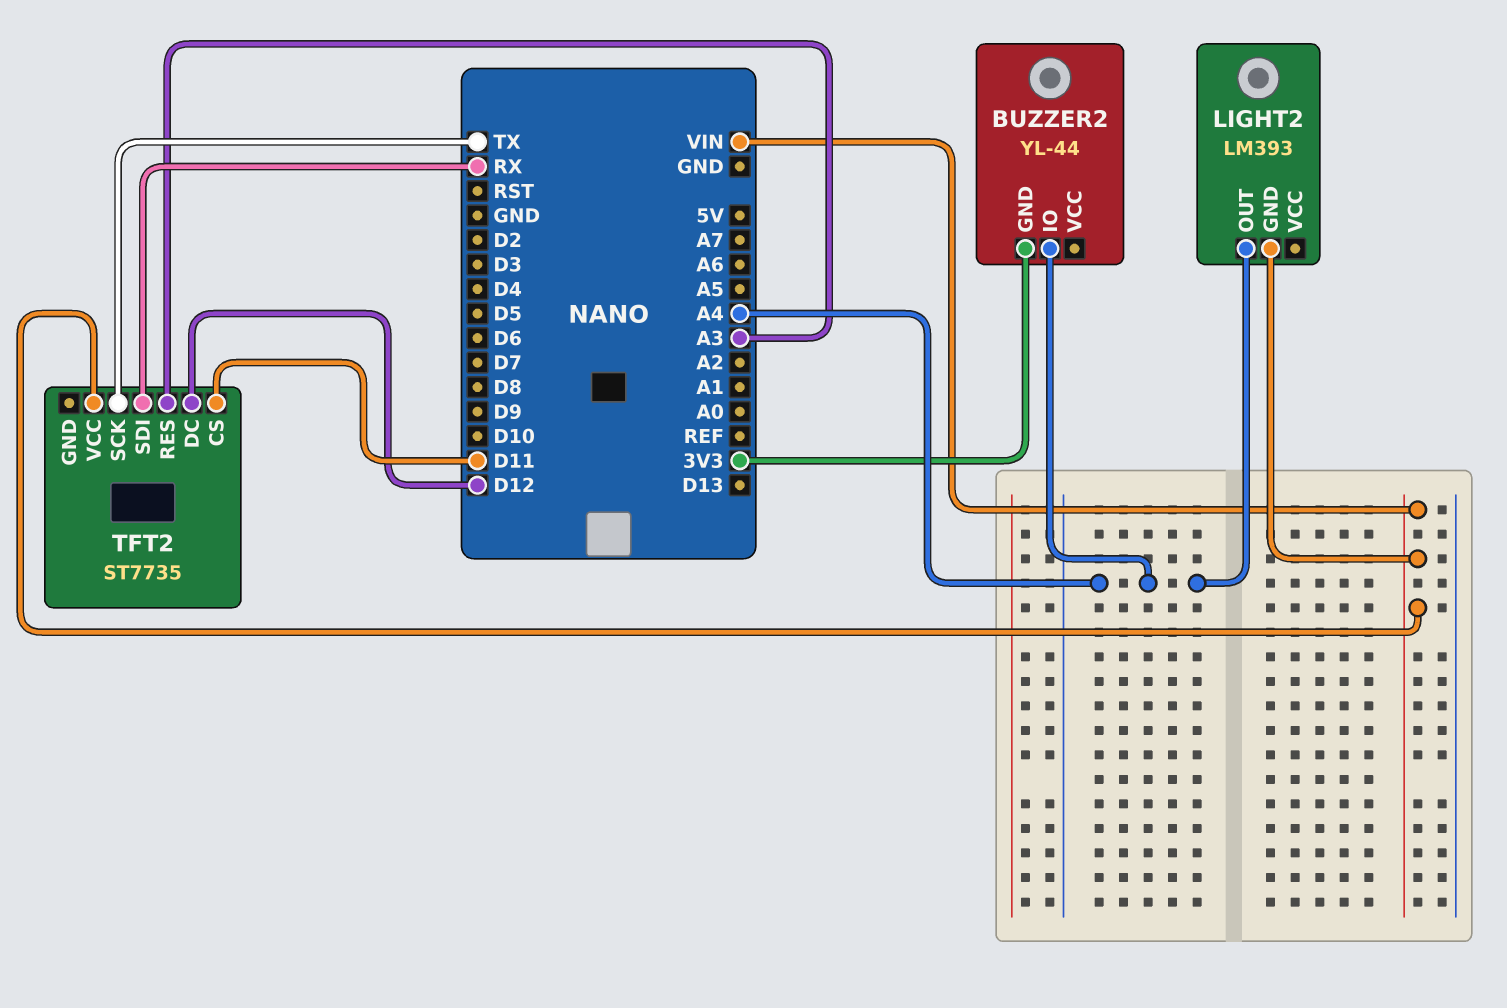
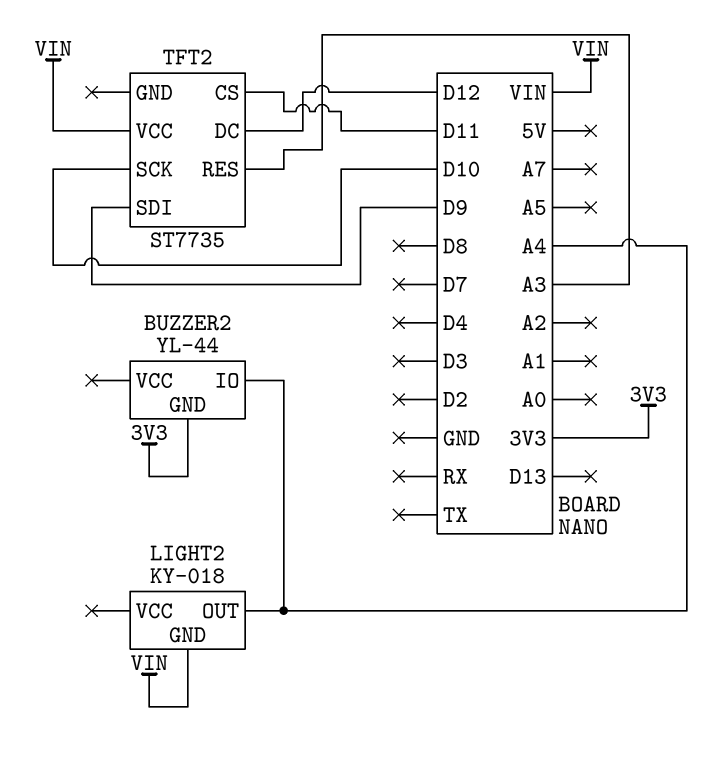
LIGHT2: LM393 -> KY-018
TFT2 pin SCK: TX -> D10
TFT2 pin SDI: RX -> D9

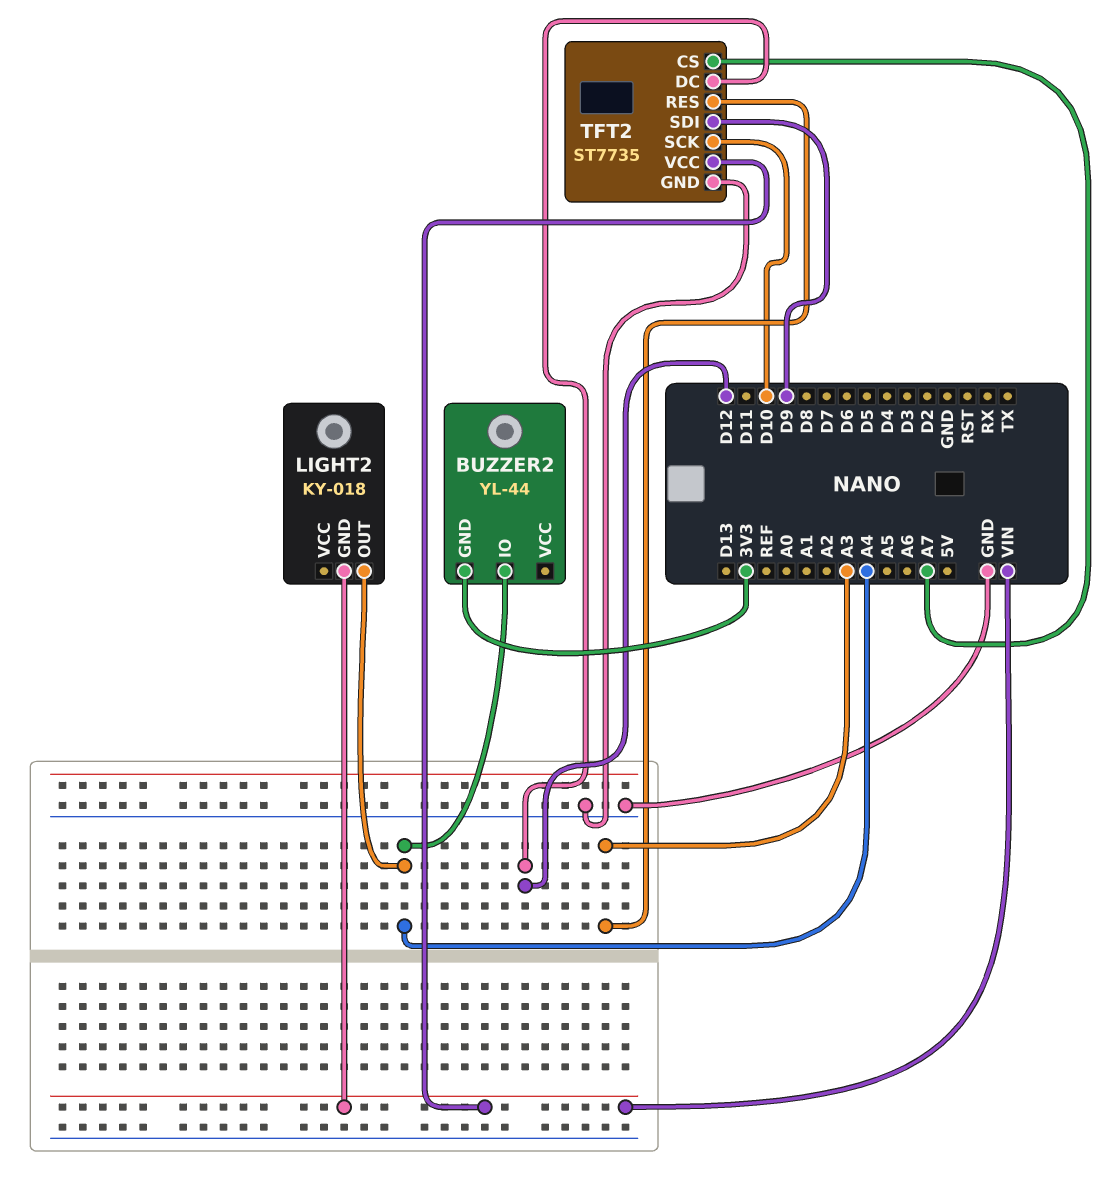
TFT2 pin CS: D11 -> A7
TFT2 pin GND: none -> GND

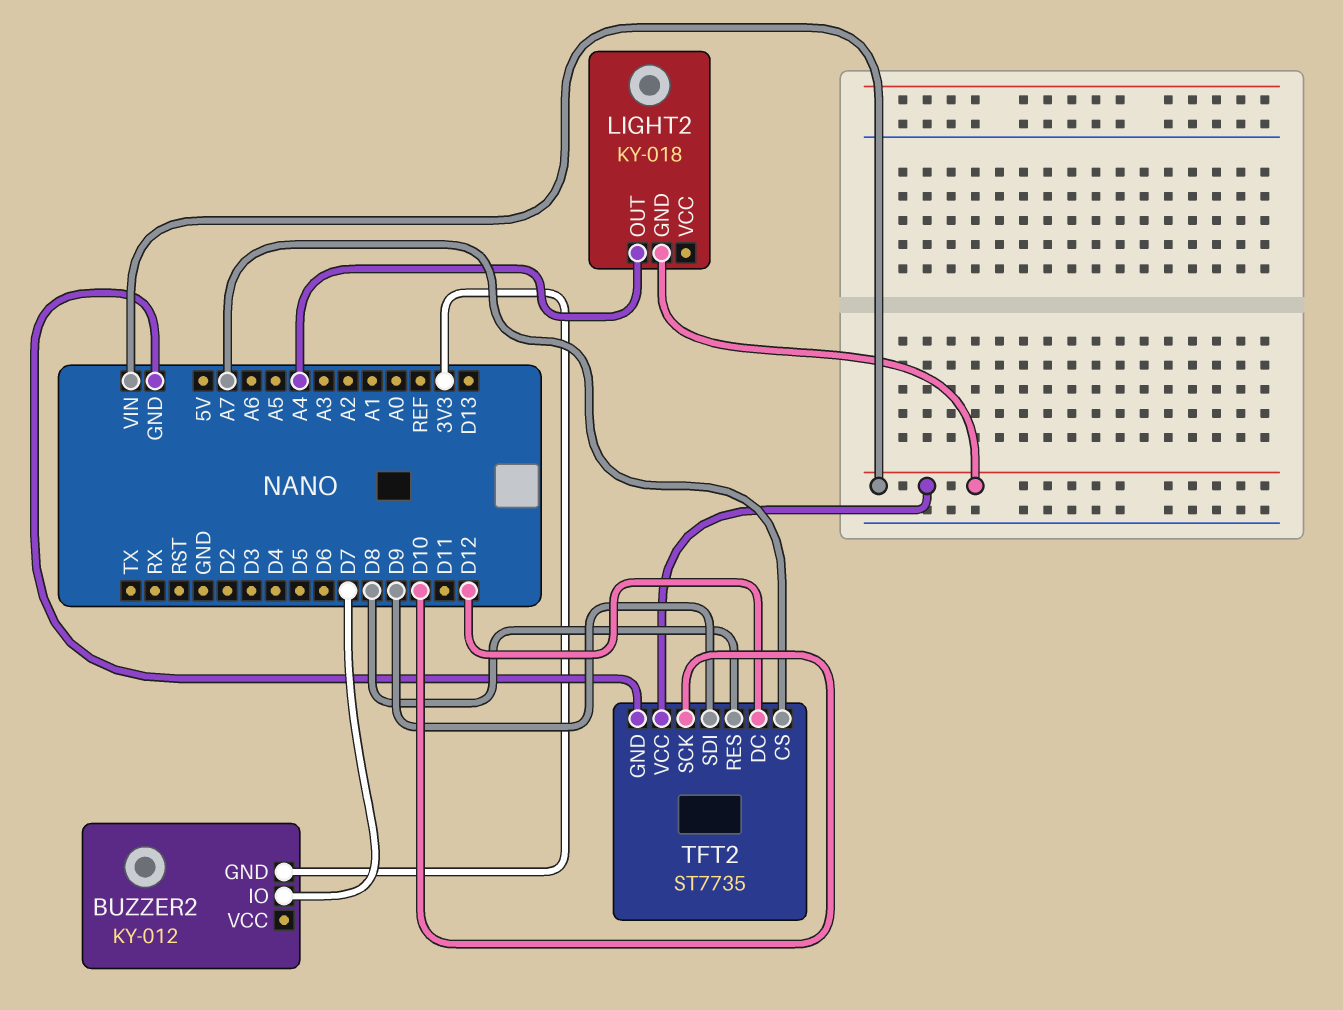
BUZZER2: YL-44 -> KY-012
BUZZER2 pin IO: A4 -> D7
TFT2 pin RES: A3 -> D8

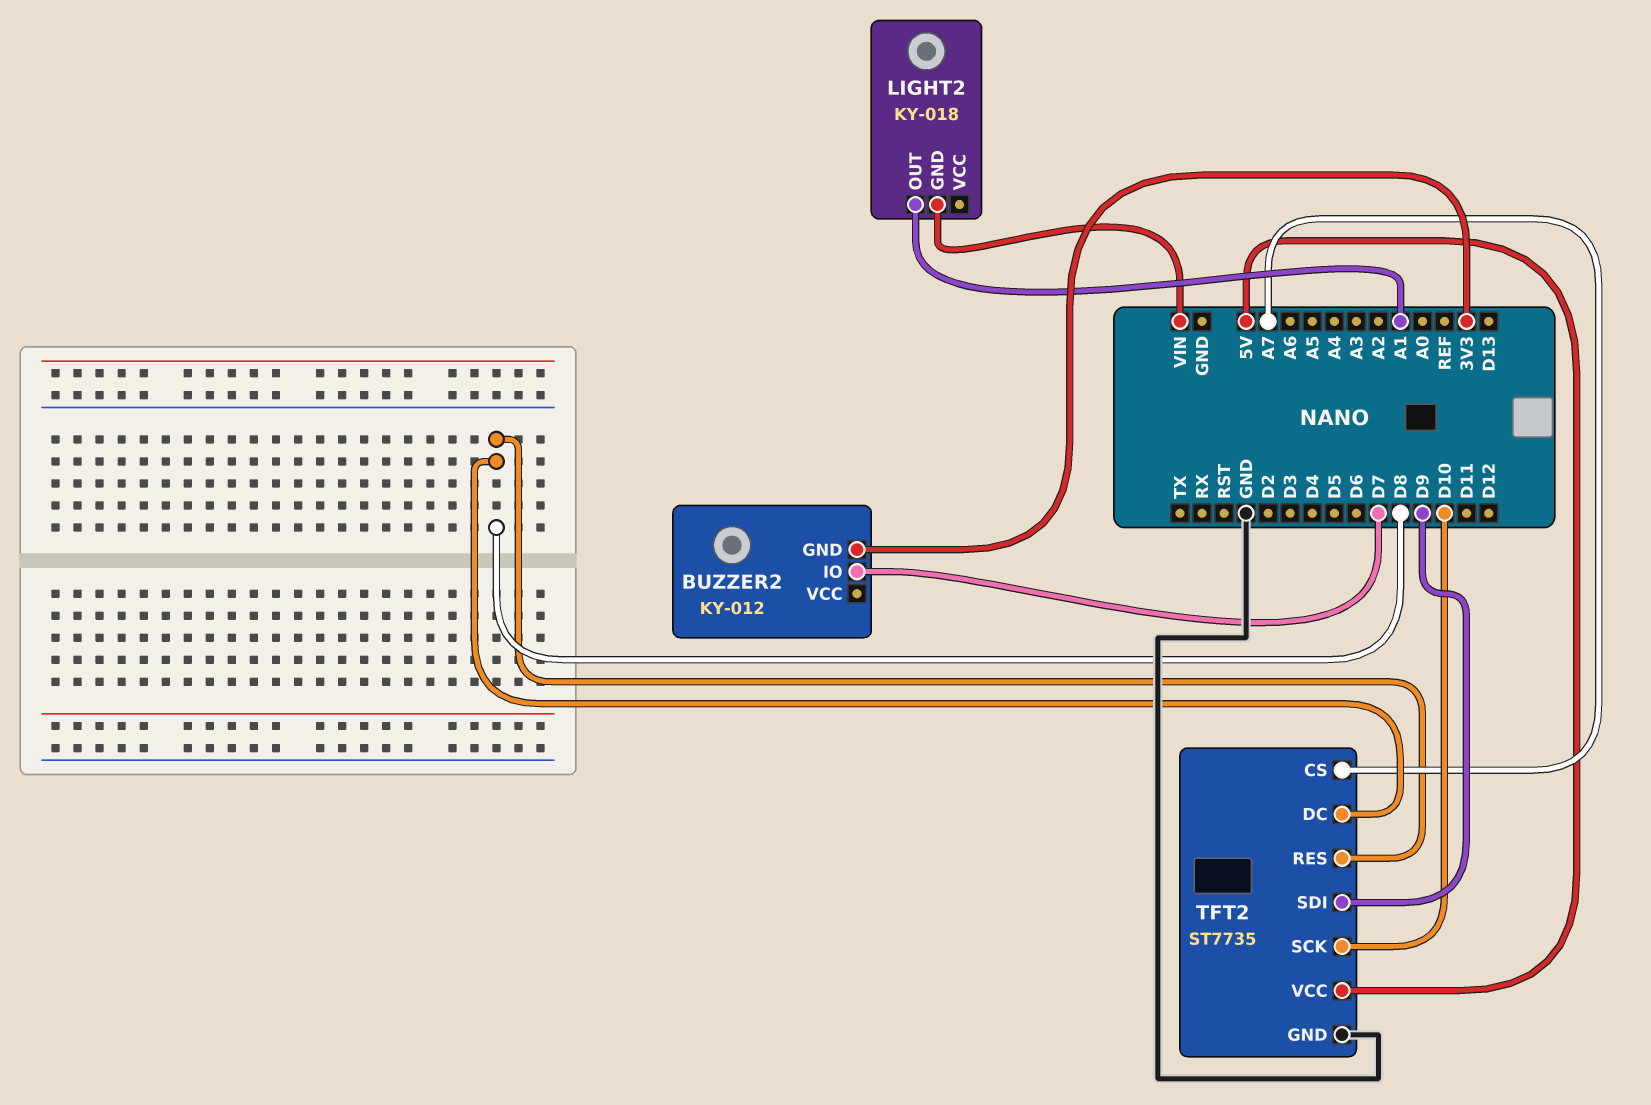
LIGHT2 pin OUT: A4 -> A1
TFT2 pin DC: D12 -> D8
TFT2 pin VCC: VIN -> 5V

